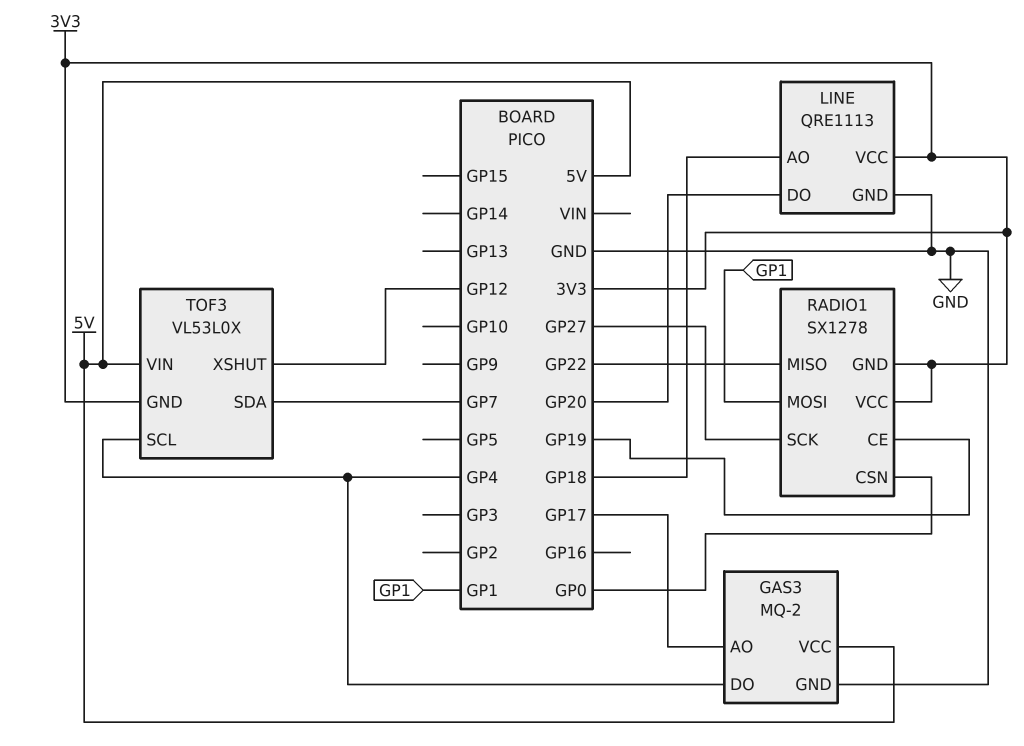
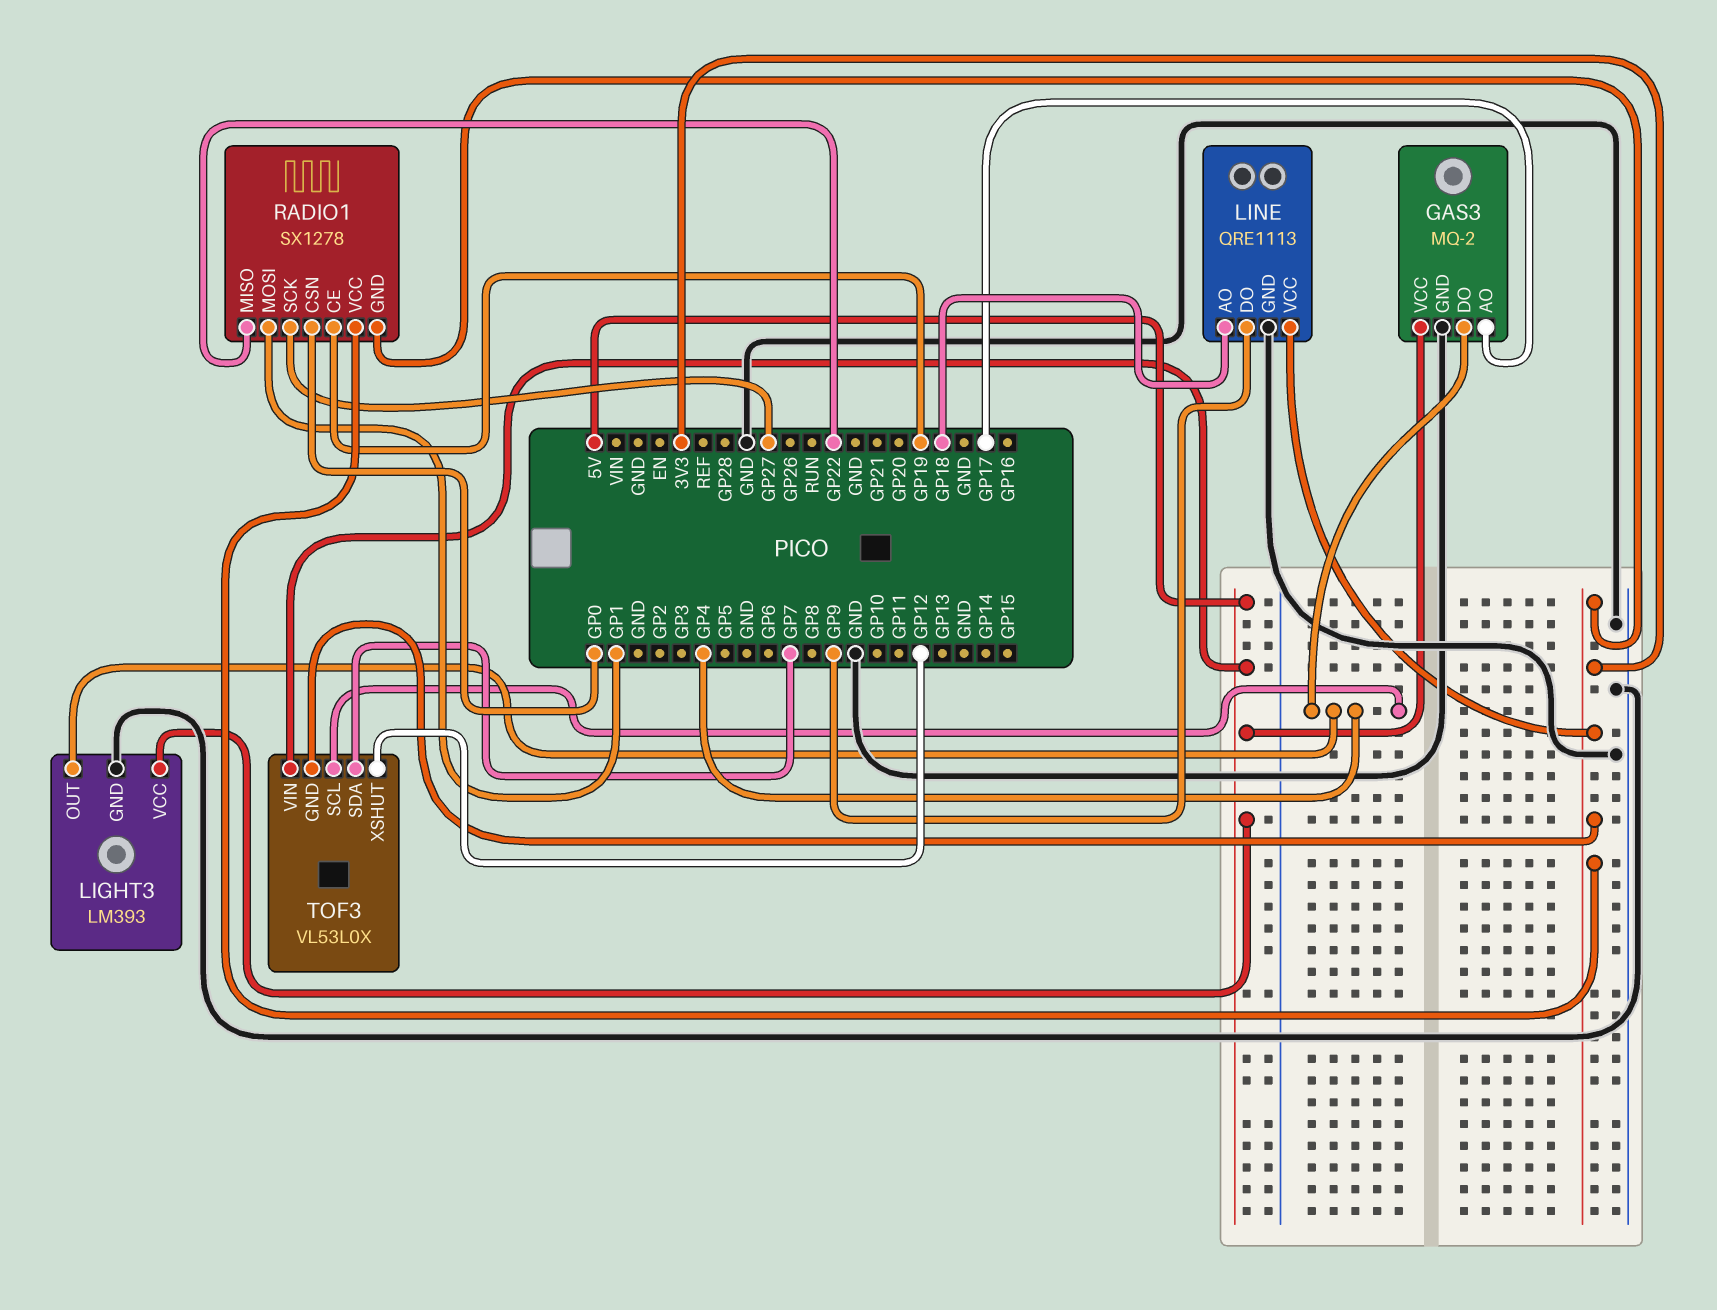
LIGHT3: none -> LM393
LIGHT3 pin GND: none -> GND
LIGHT3 pin OUT: none -> GP4
LIGHT3 pin VCC: none -> 5V
LINE pin DO: GP20 -> GP9

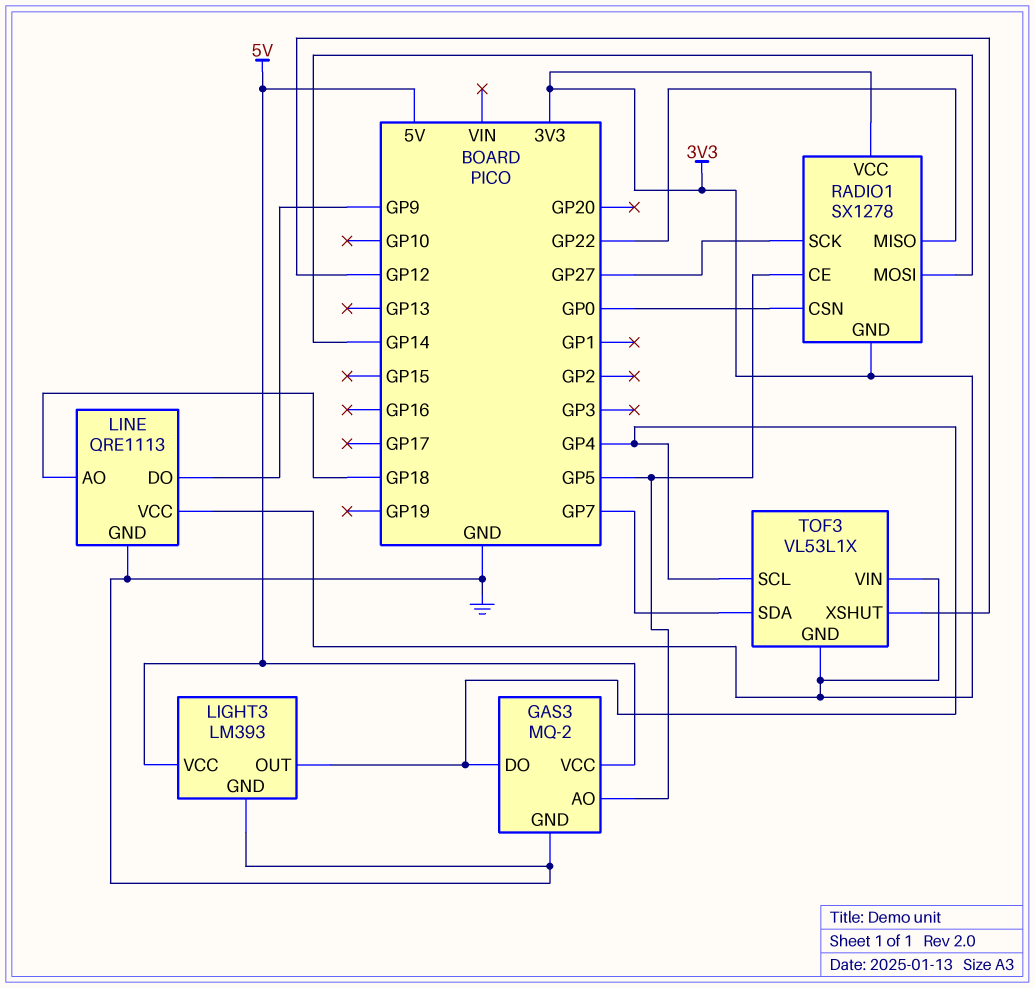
GAS3 pin AO: GP17 -> GP5
RADIO1 pin CE: GP19 -> GP5
RADIO1 pin MOSI: GP1 -> GP14
TOF3: VL53L0X -> VL53L1X
TOF3 pin VIN: 5V -> 3V3

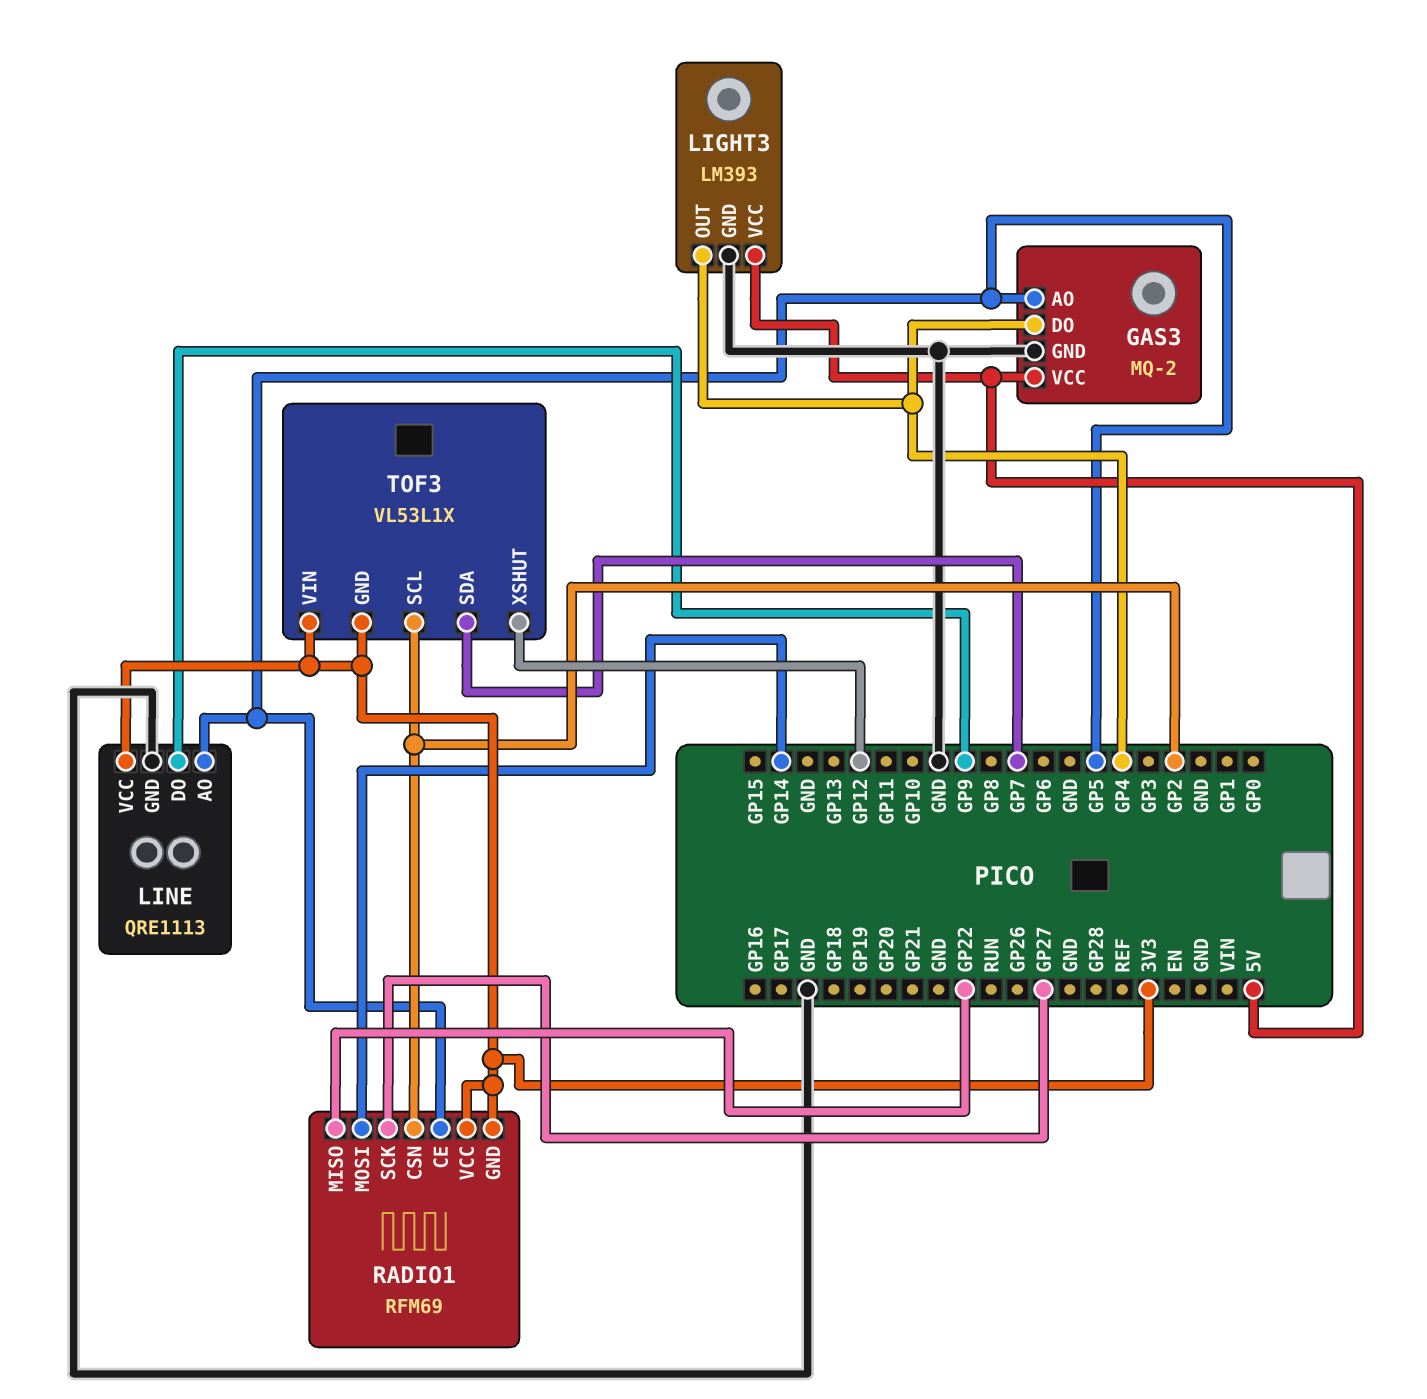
LINE pin AO: GP18 -> GP5
RADIO1: SX1278 -> RFM69
RADIO1 pin CSN: GP0 -> GP2
TOF3 pin SCL: GP4 -> GP2

